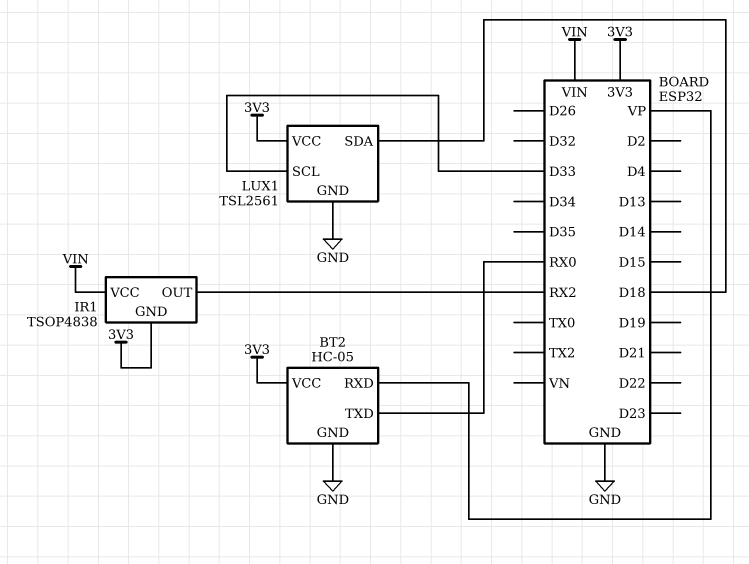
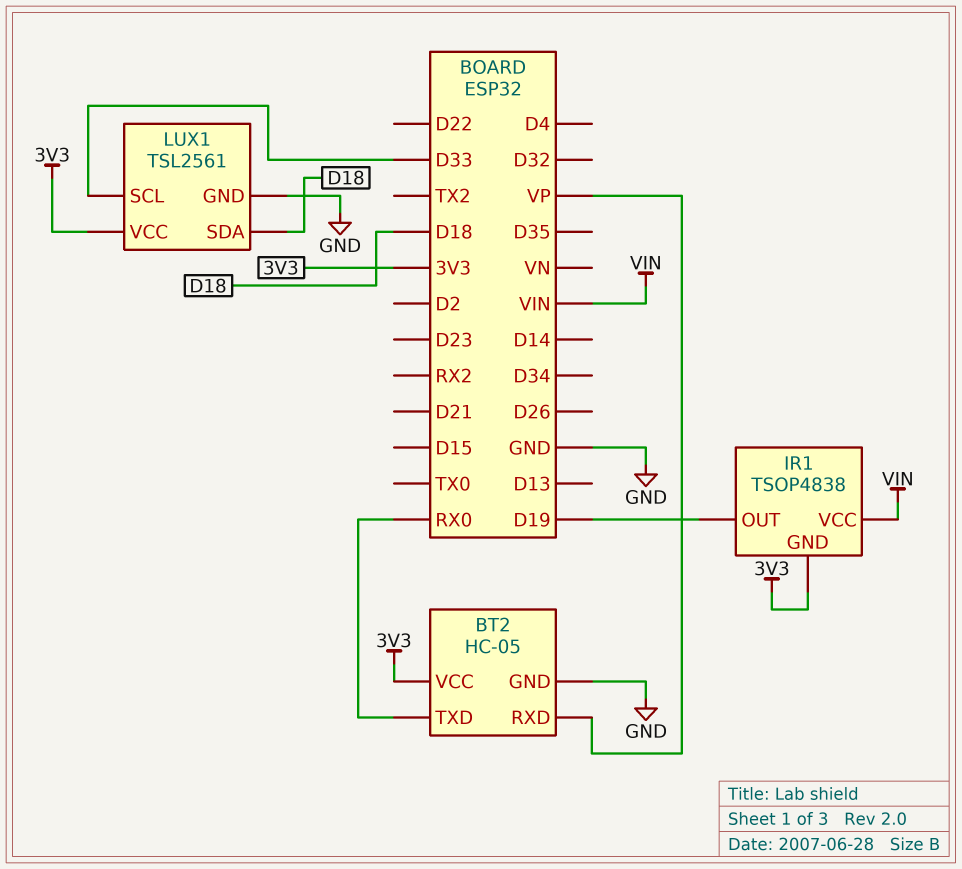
IR1 pin OUT: RX2 -> D19

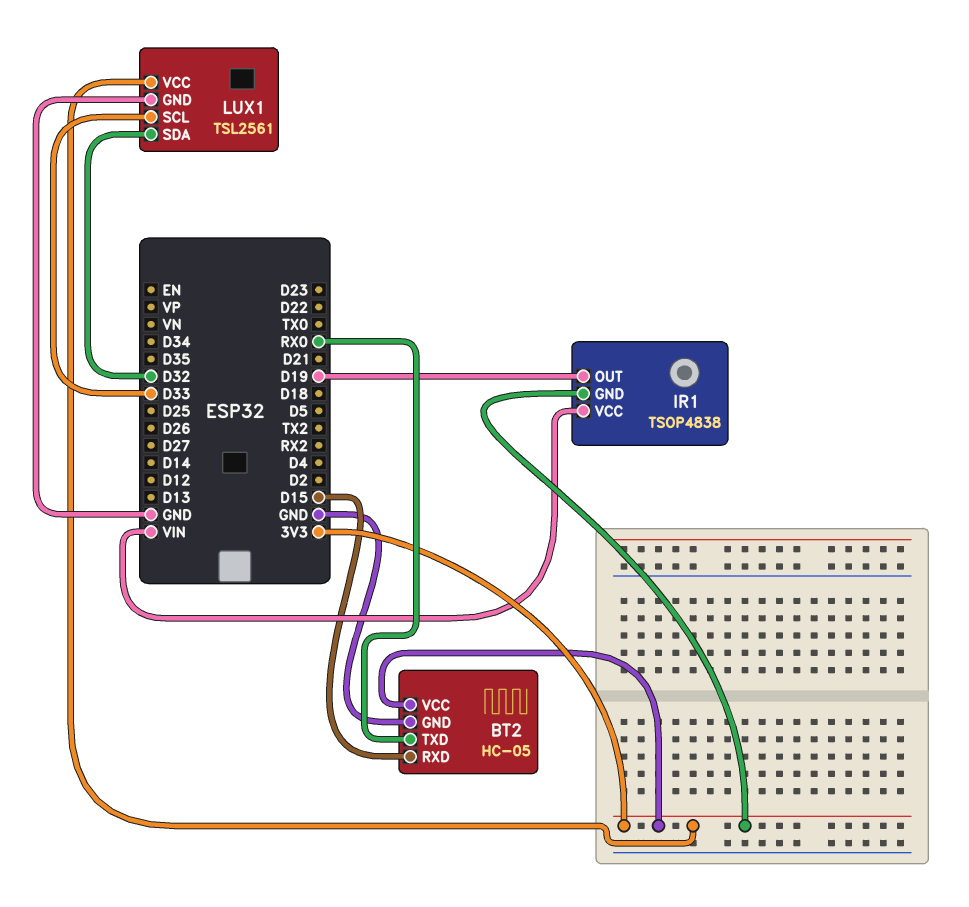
BT2 pin RXD: VP -> D15
LUX1 pin SDA: D18 -> D32

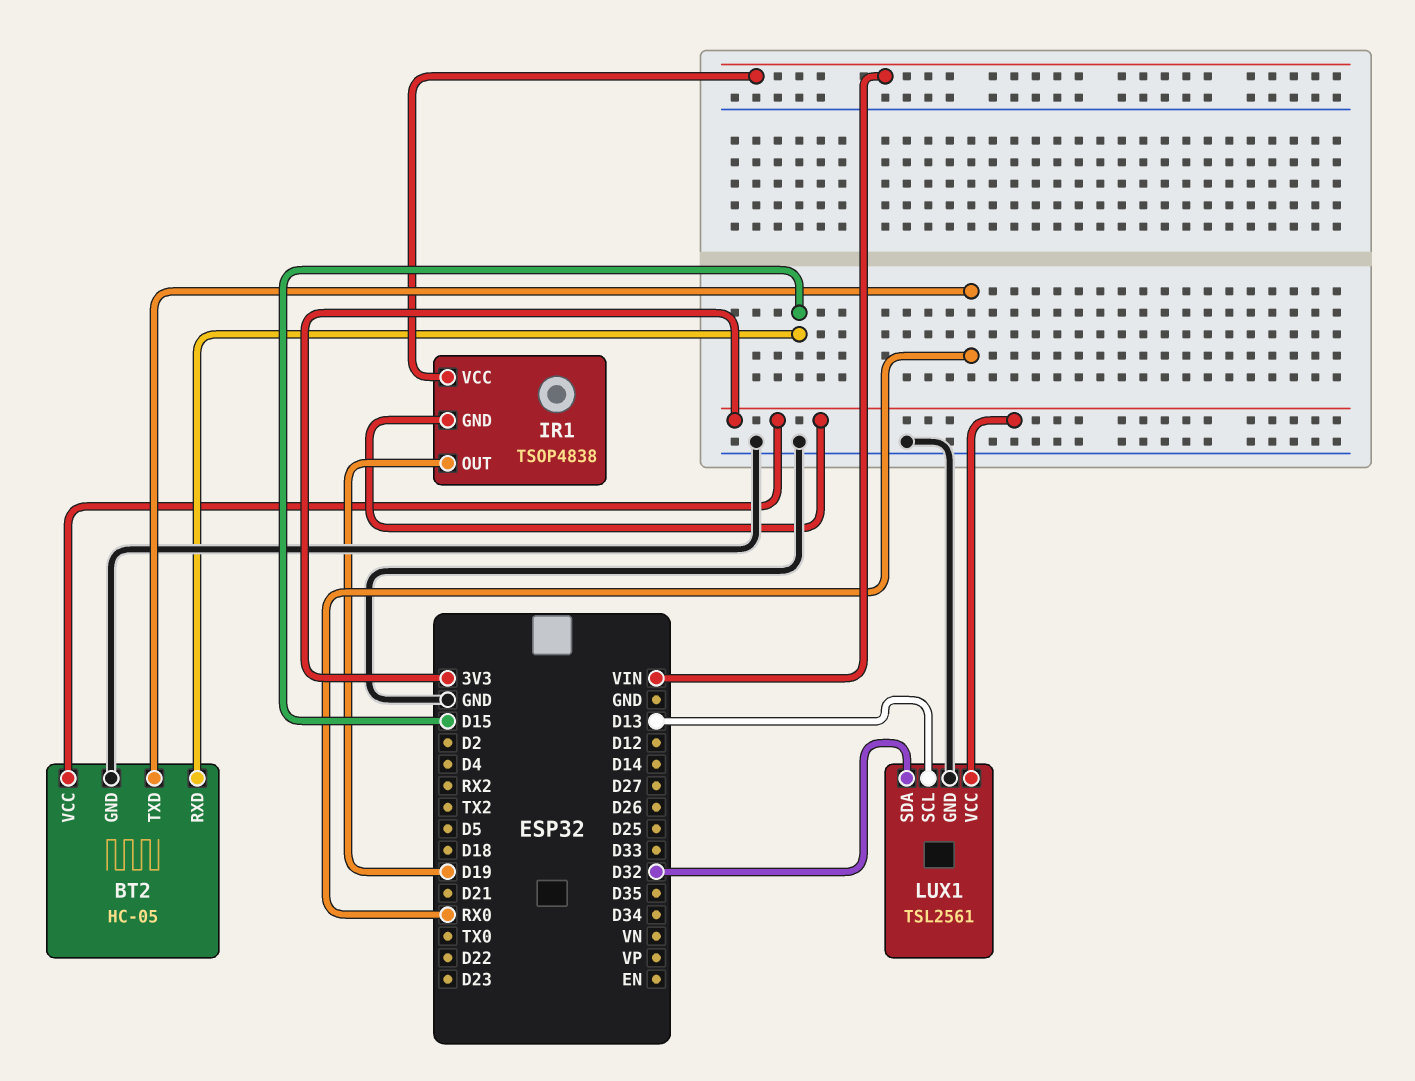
LUX1 pin SCL: D33 -> D13

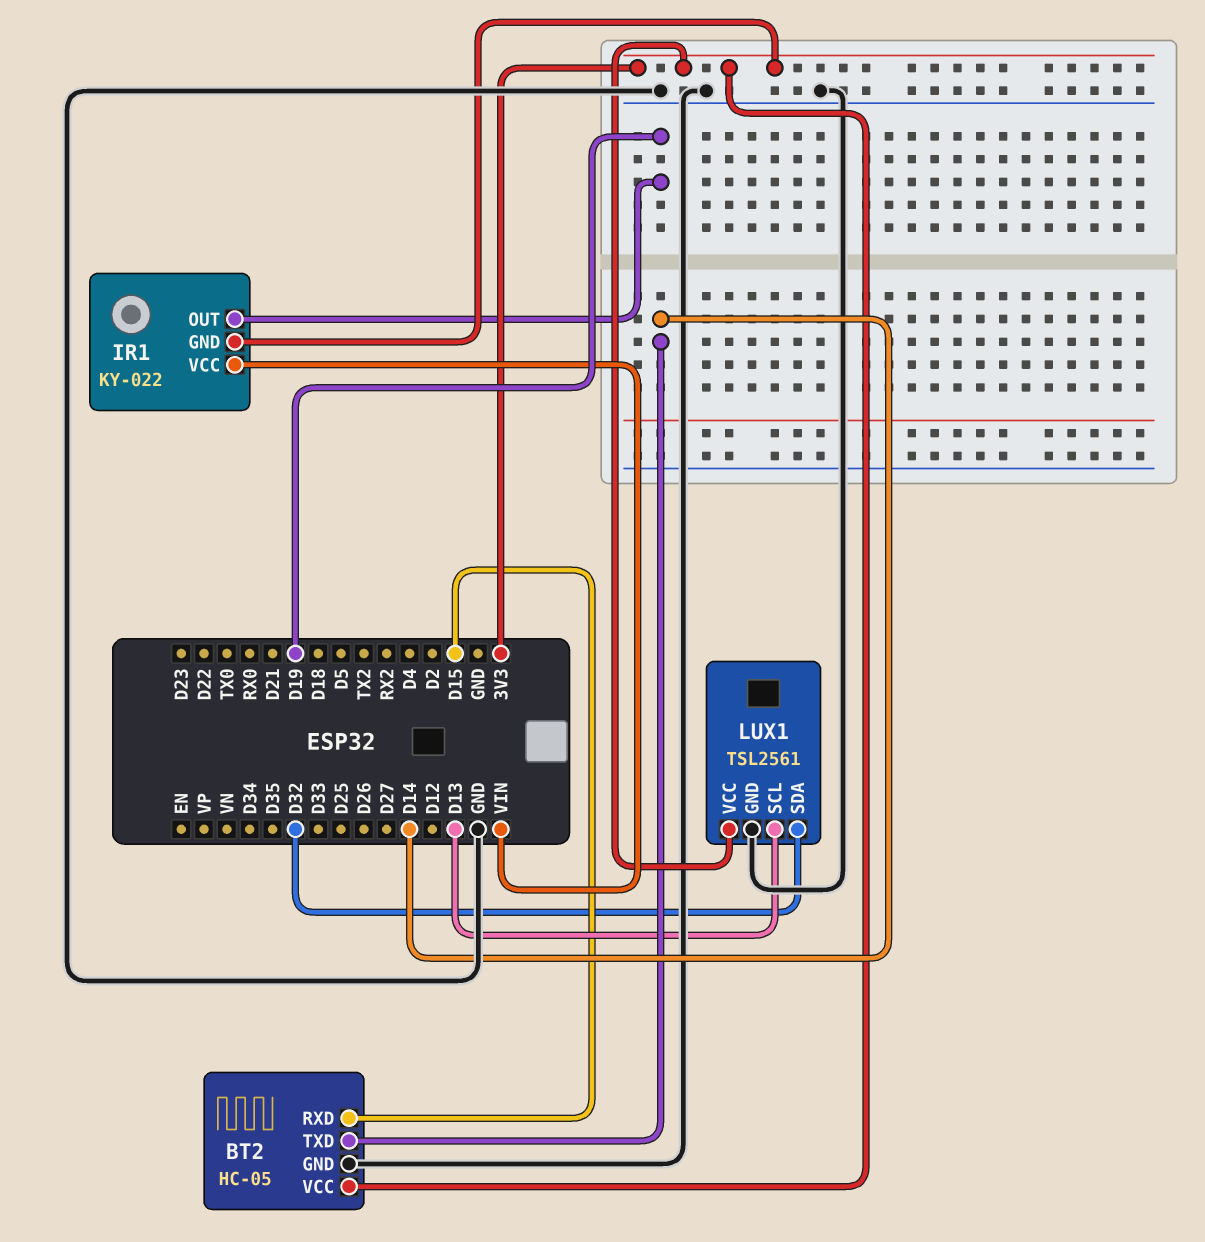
BT2 pin TXD: RX0 -> D14
IR1: TSOP4838 -> KY-022

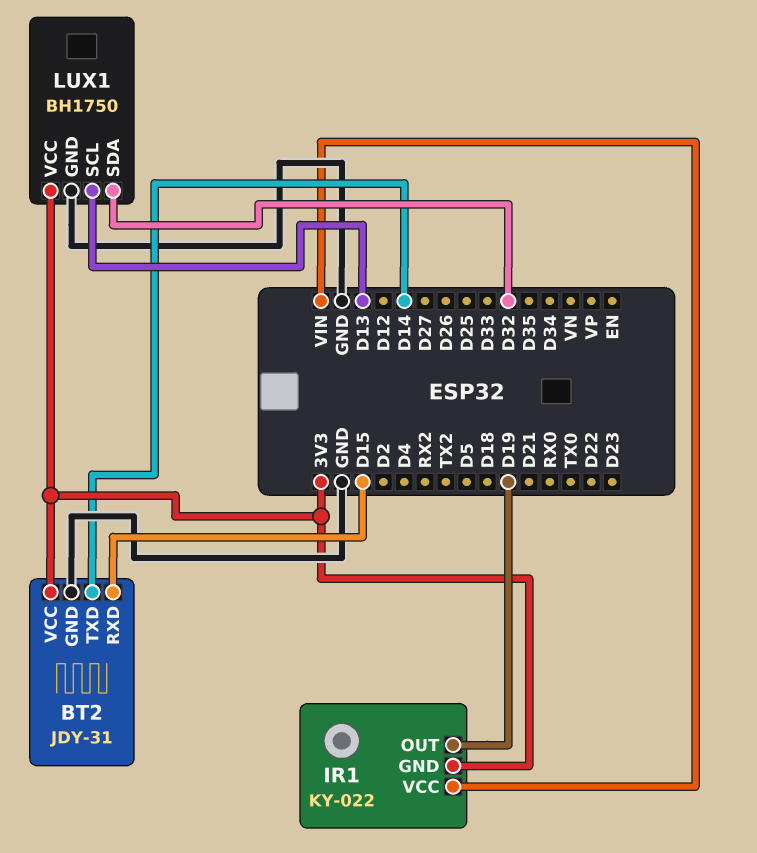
BT2: HC-05 -> JDY-31
LUX1: TSL2561 -> BH1750

